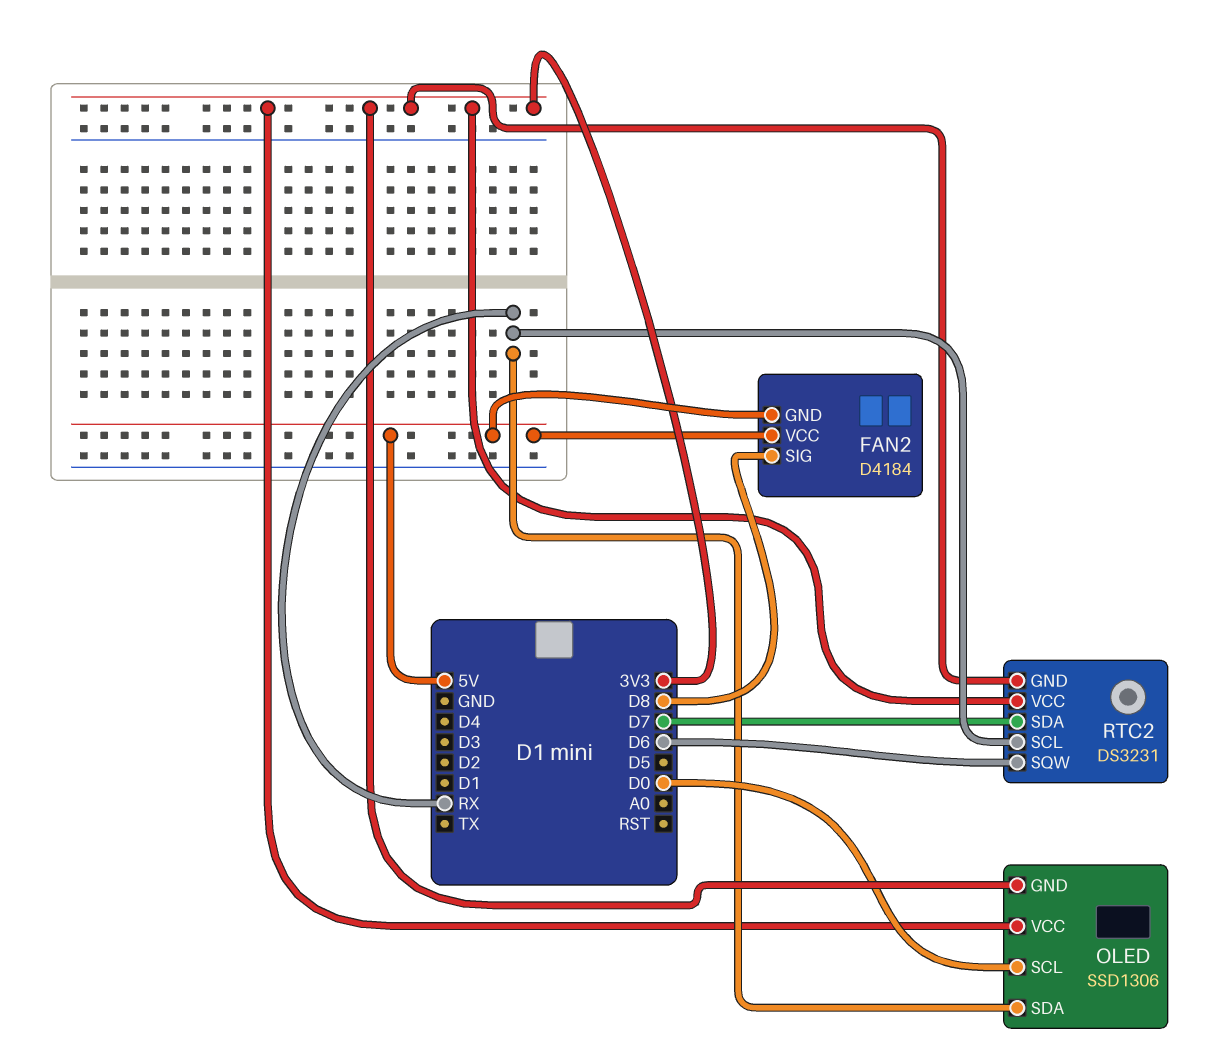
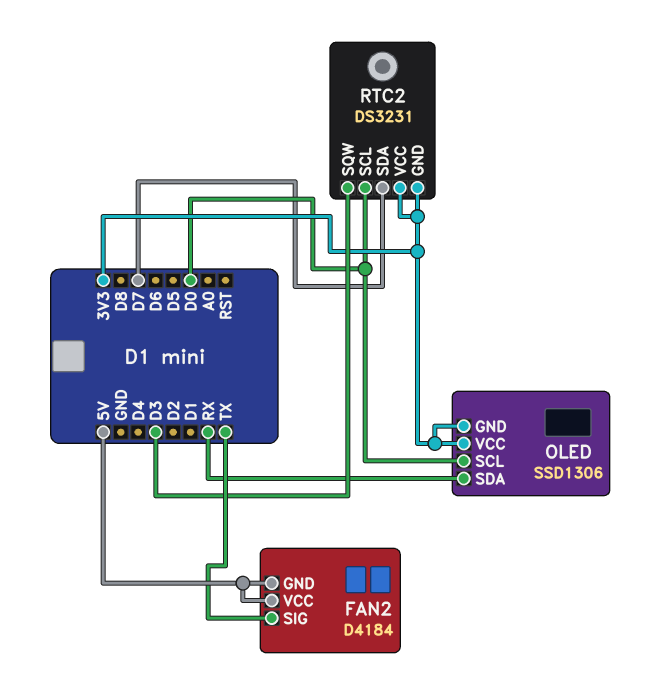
FAN2 pin SIG: D8 -> TX
RTC2 pin SCL: RX -> D0
RTC2 pin SQW: D6 -> D3

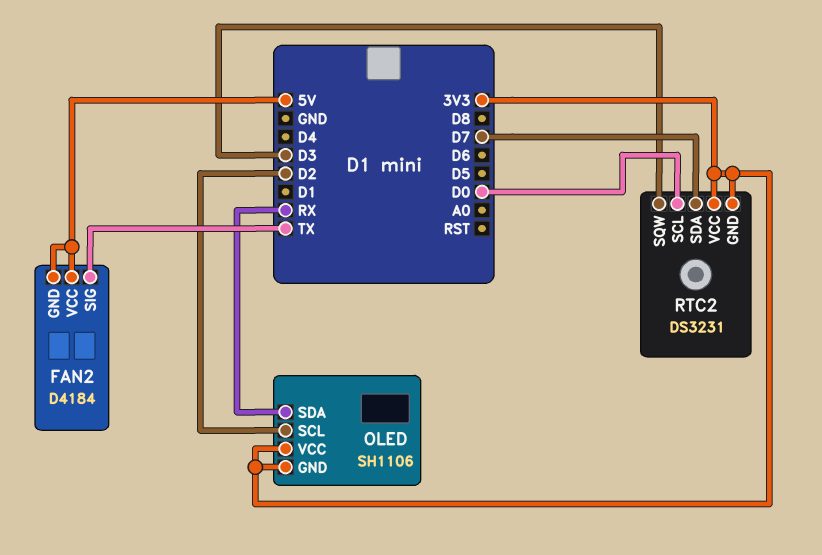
OLED: SSD1306 -> SH1106
OLED pin SCL: D0 -> D2

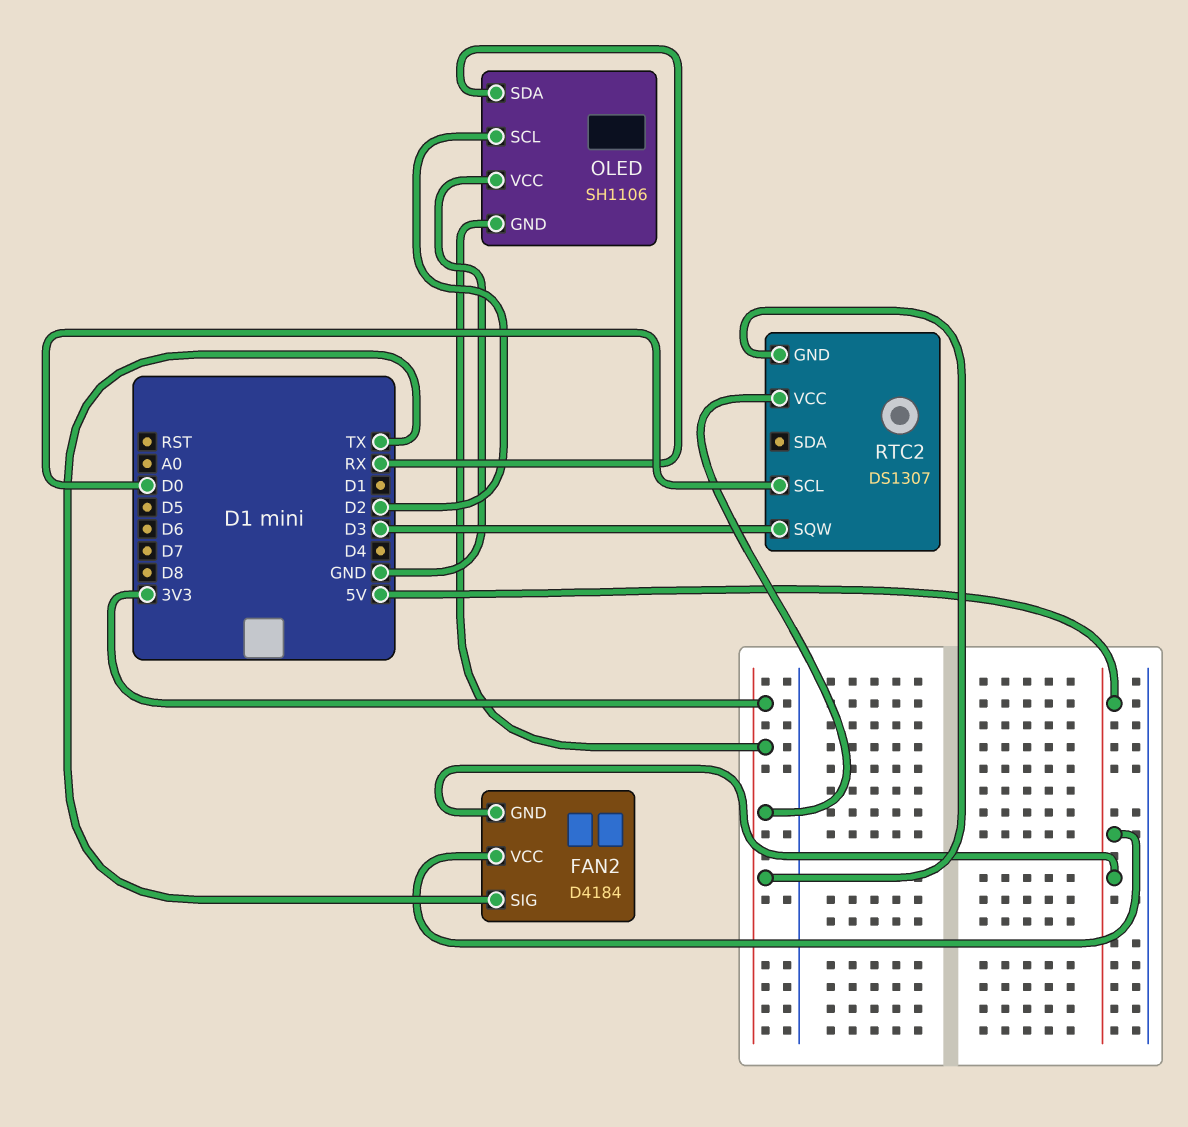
OLED pin VCC: 3V3 -> GND
RTC2: DS3231 -> DS1307
RTC2 pin SDA: D7 -> none

